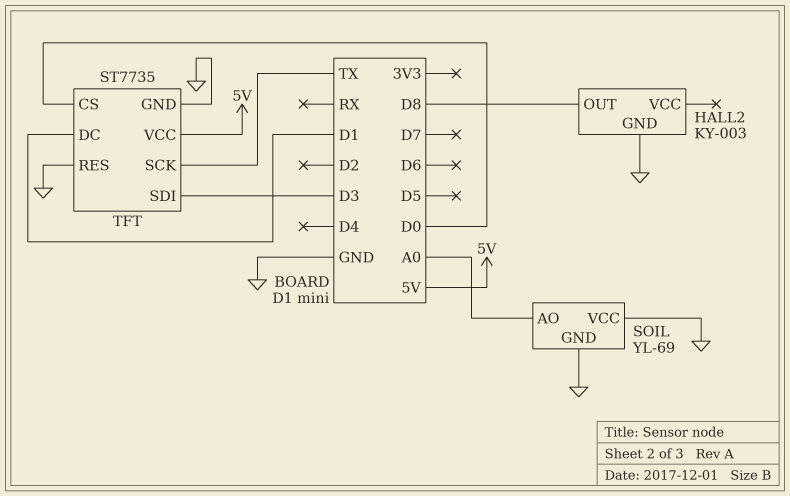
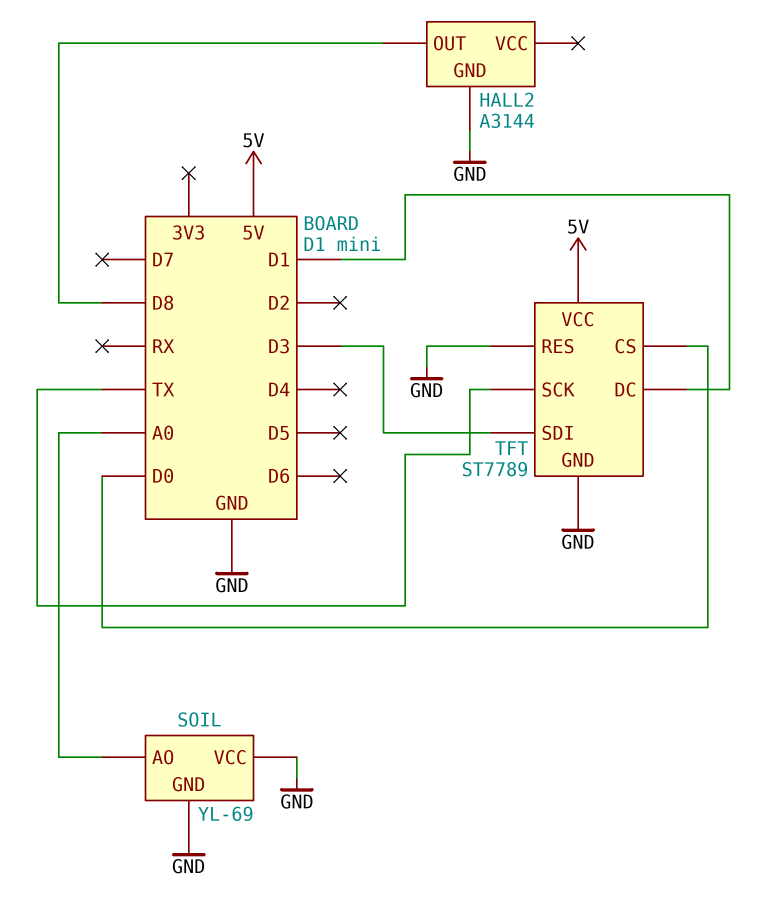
HALL2: KY-003 -> A3144
TFT: ST7735 -> ST7789

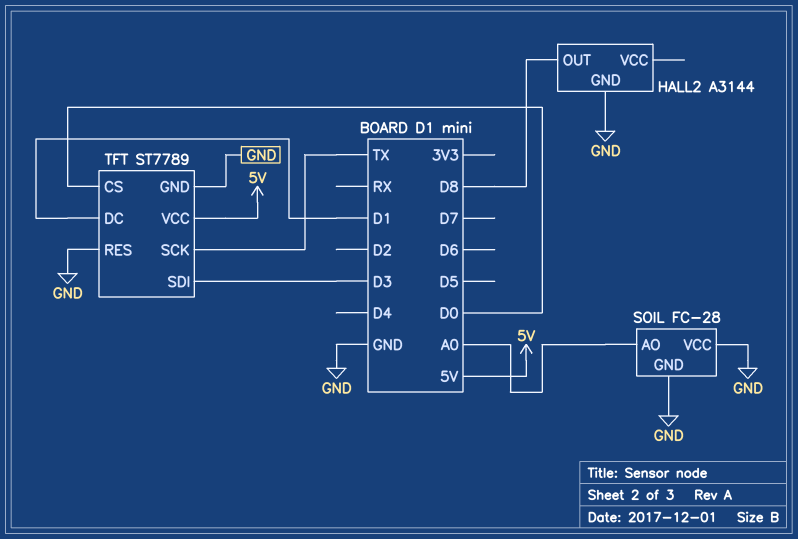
SOIL: YL-69 -> FC-28

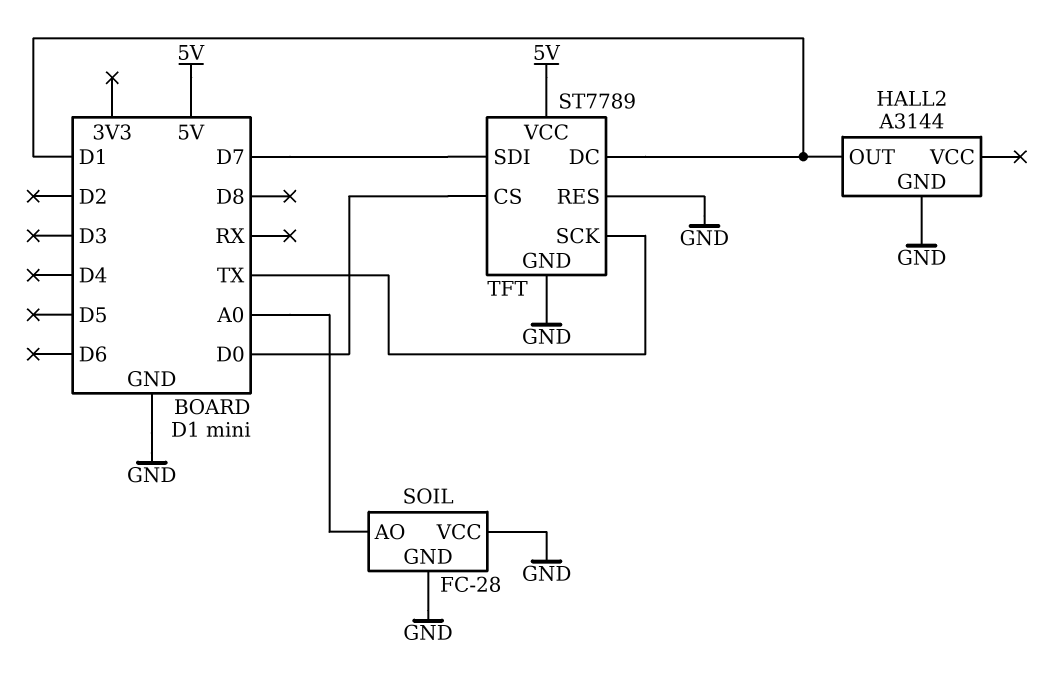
HALL2 pin OUT: D8 -> D1
TFT pin SDI: D3 -> D7

